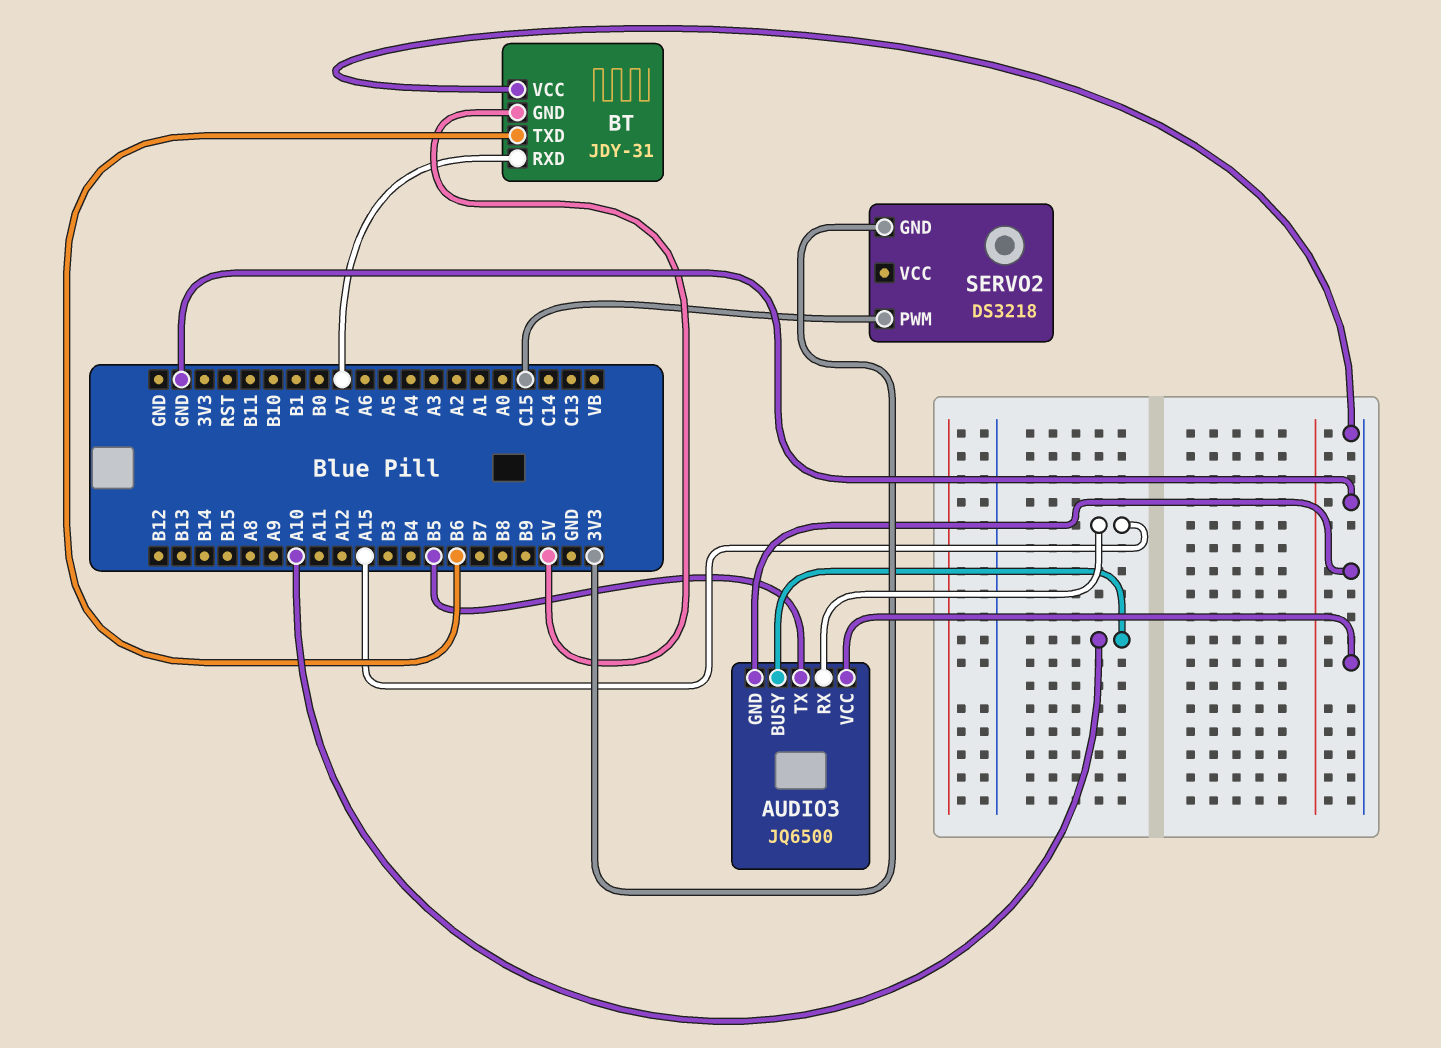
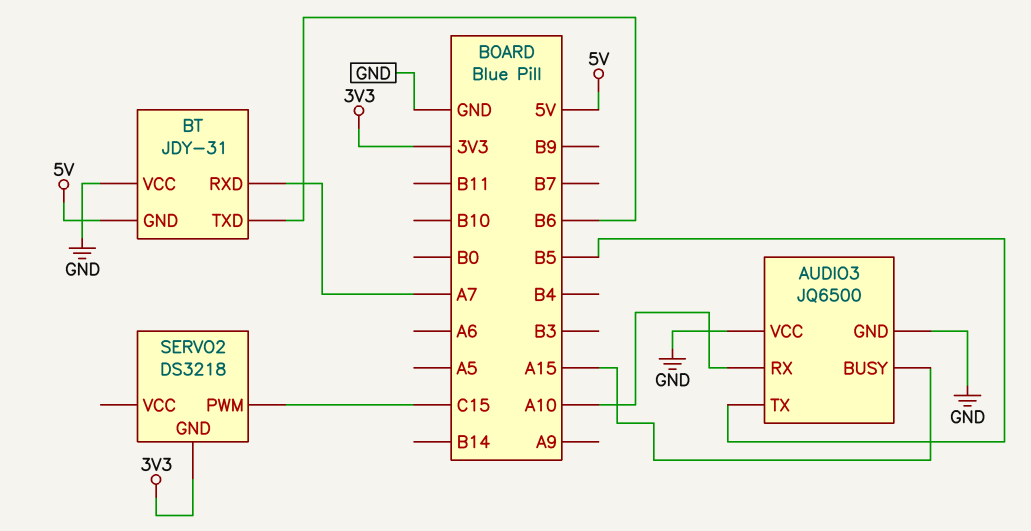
AUDIO3 pin BUSY: A10 -> A15
AUDIO3 pin RX: A15 -> A10

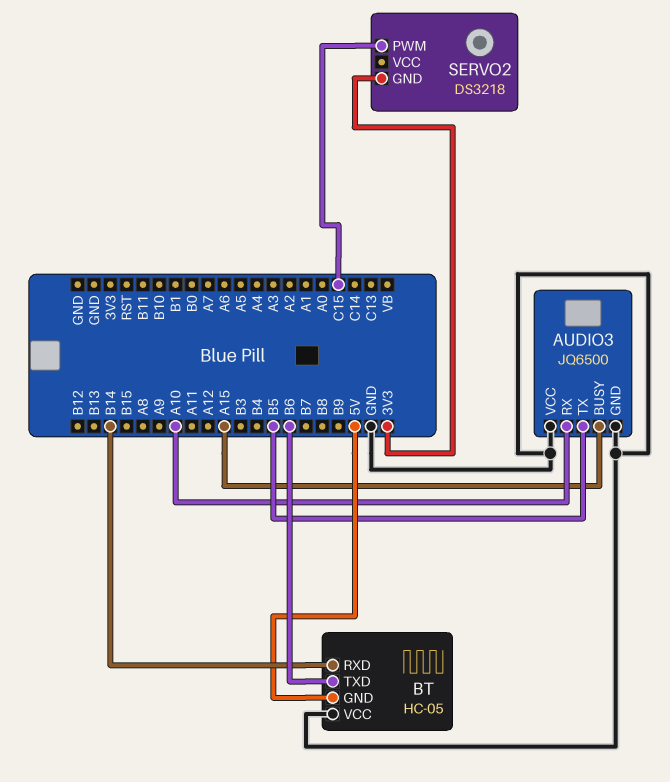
BT: JDY-31 -> HC-05
BT pin RXD: A7 -> B14

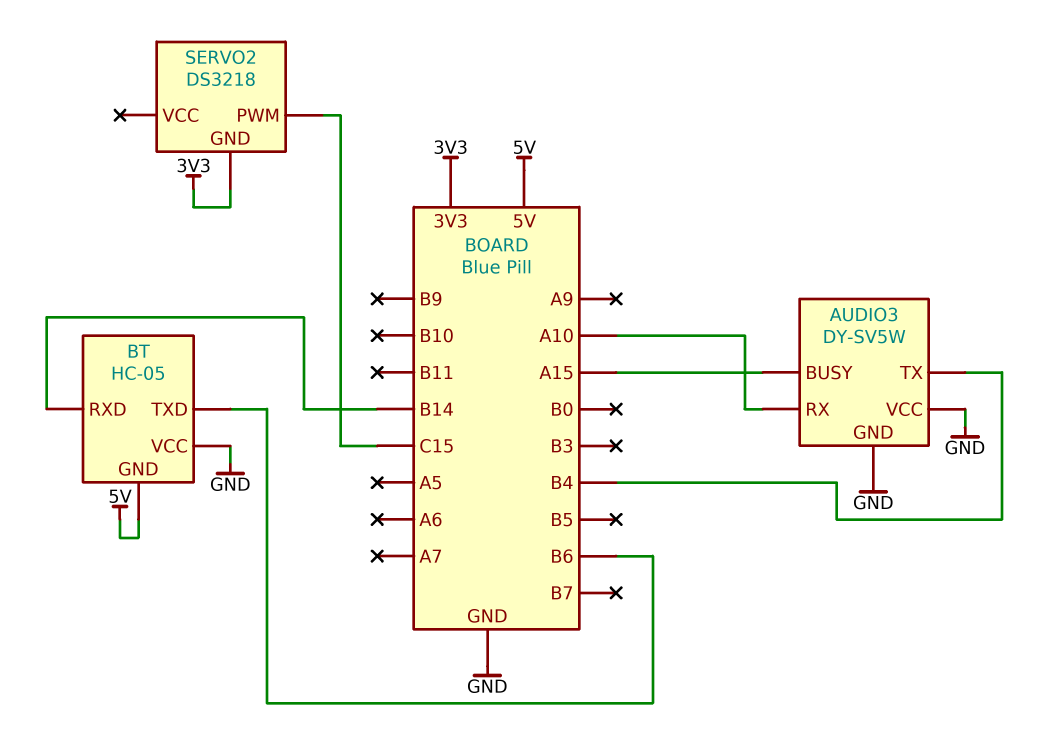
AUDIO3: JQ6500 -> DY-SV5W
AUDIO3 pin TX: B5 -> B4

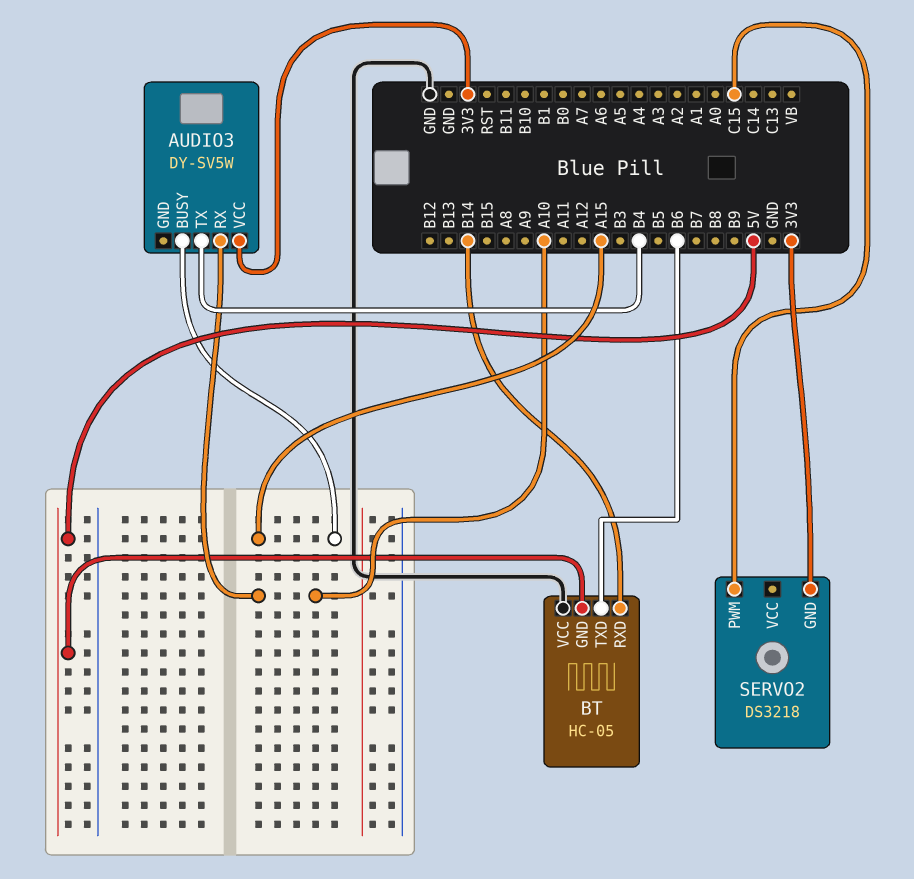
AUDIO3 pin GND: GND -> none
AUDIO3 pin VCC: GND -> 3V3

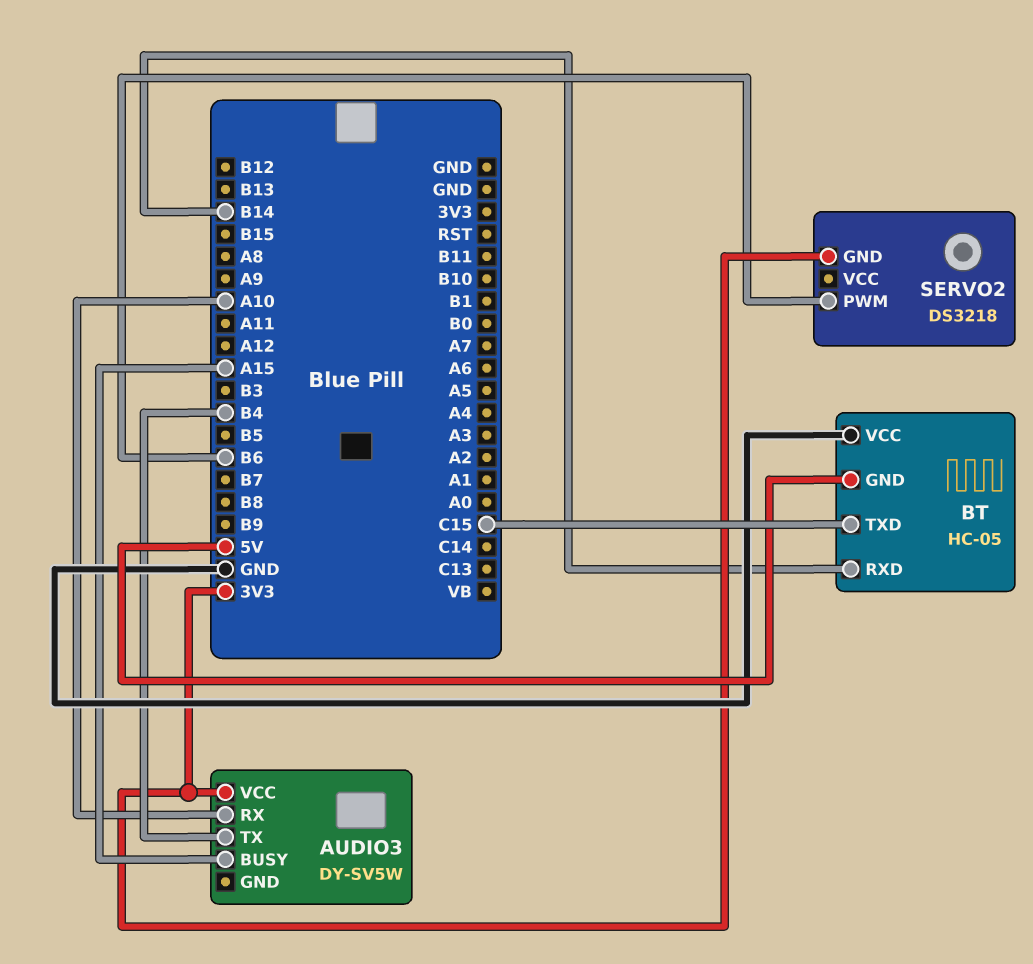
BT pin TXD: B6 -> C15
SERVO2 pin PWM: C15 -> B6

